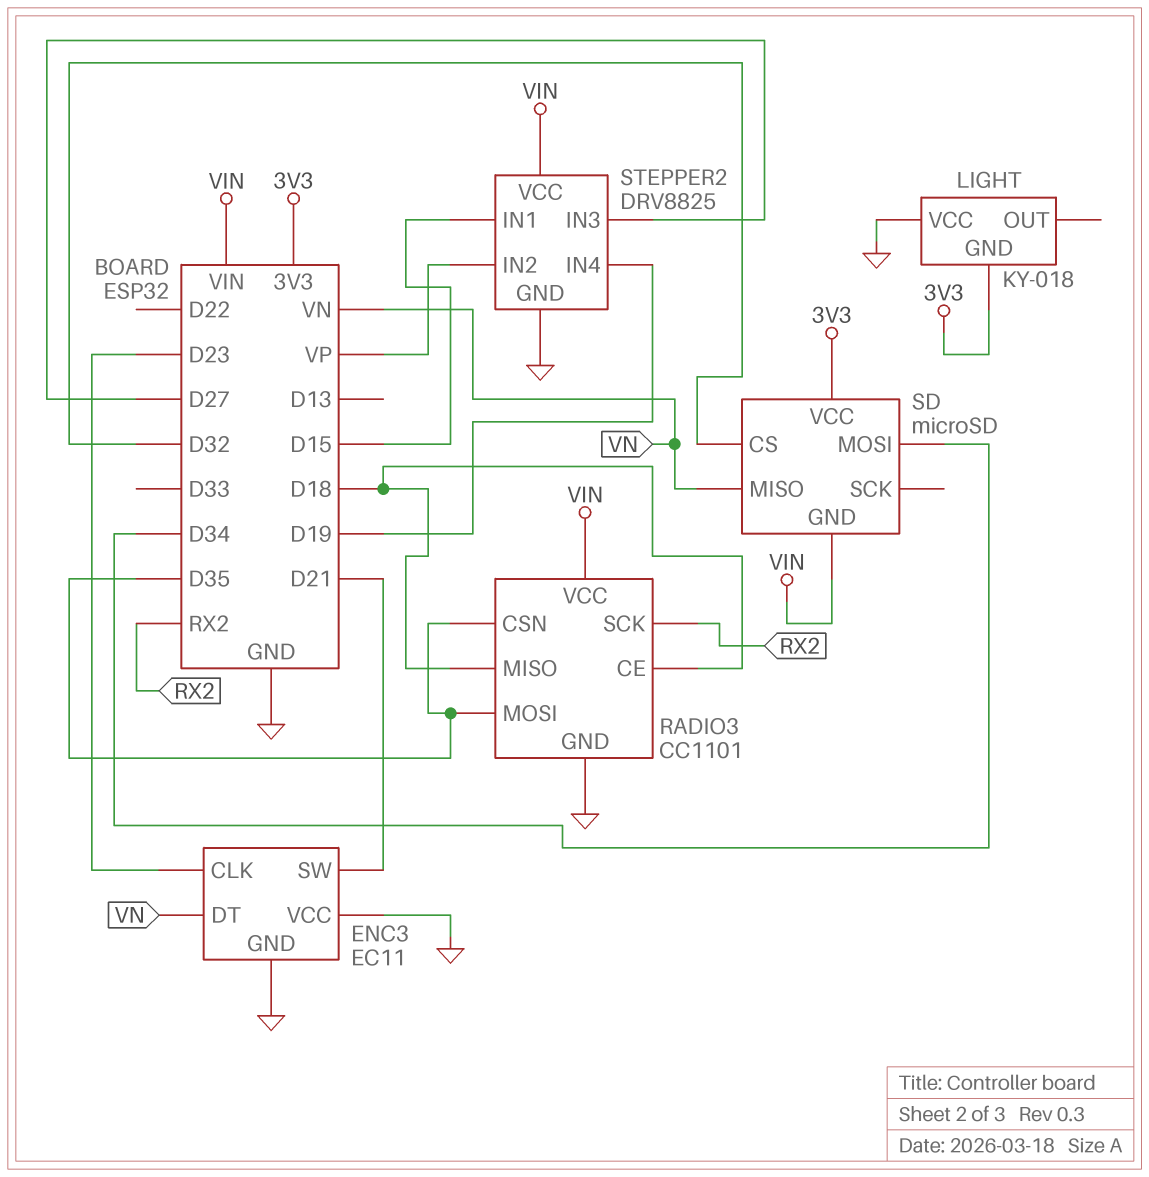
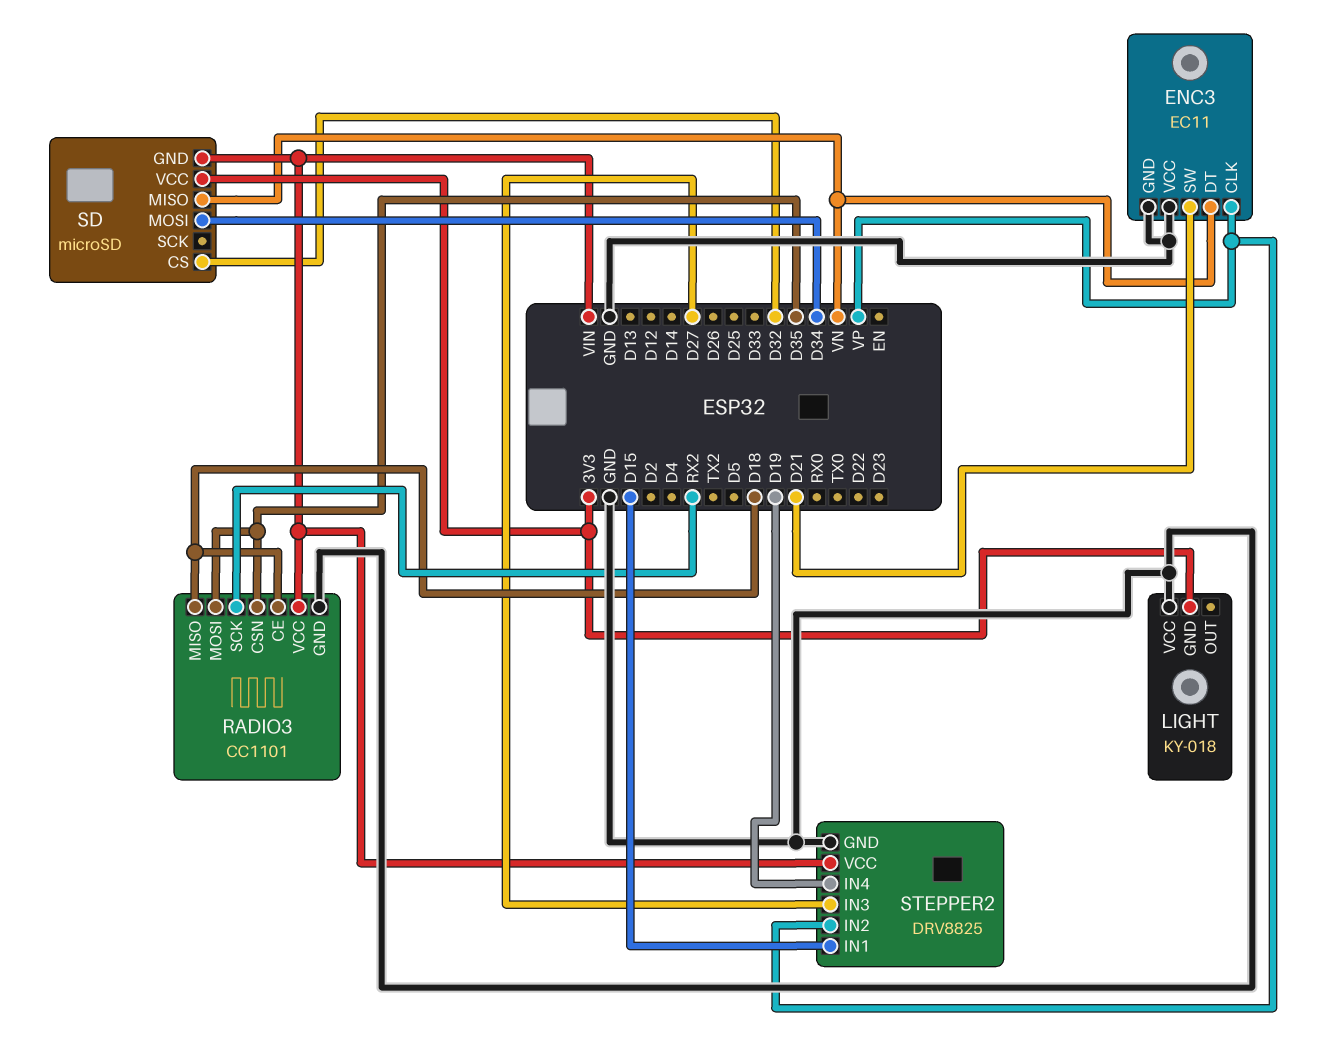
ENC3 pin CLK: D23 -> VP

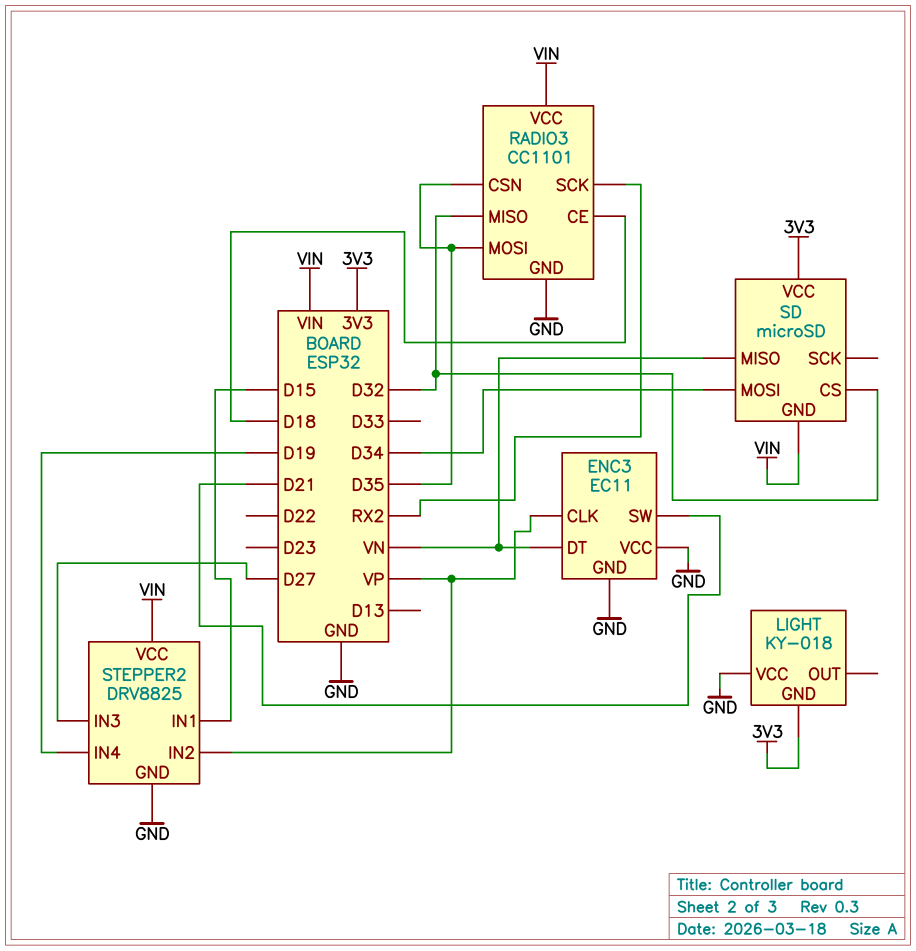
RADIO3 pin MISO: D18 -> D32

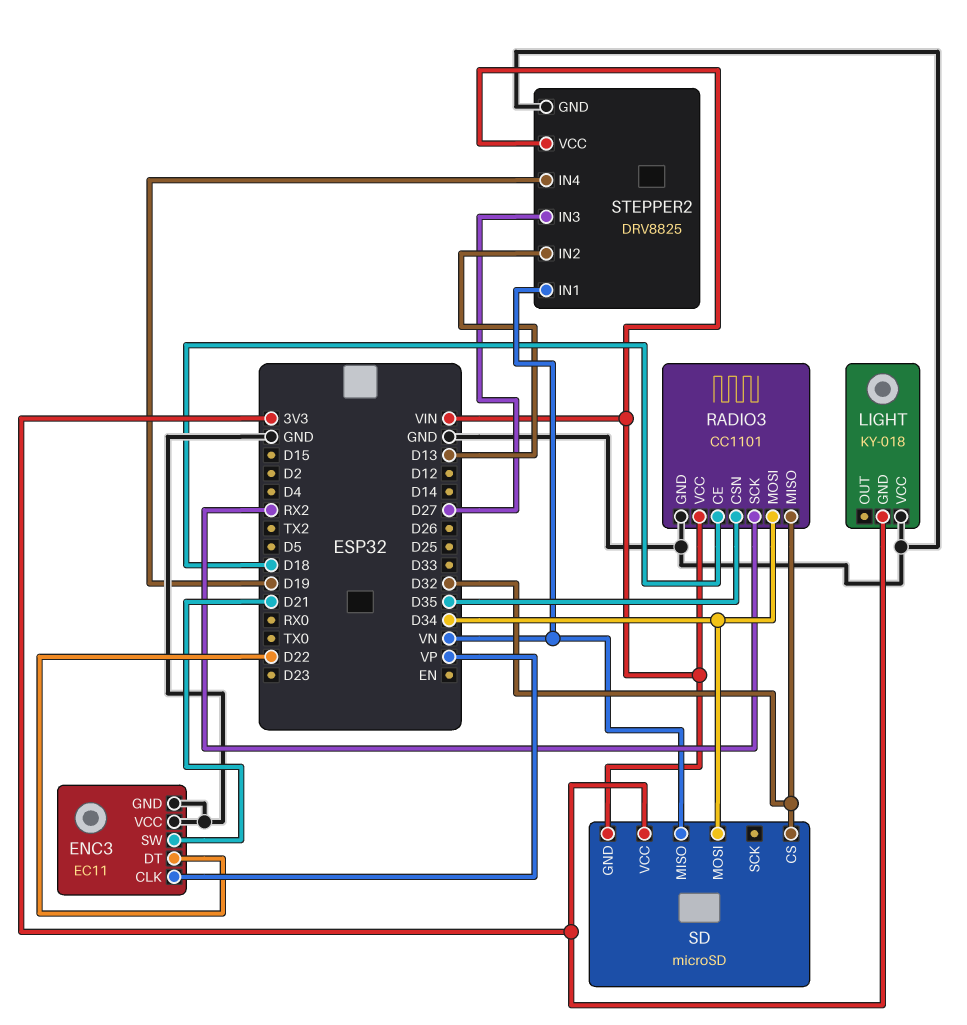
ENC3 pin DT: VN -> D22
RADIO3 pin MOSI: D35 -> D34
STEPPER2 pin IN1: D15 -> VN
STEPPER2 pin IN2: VP -> D13

